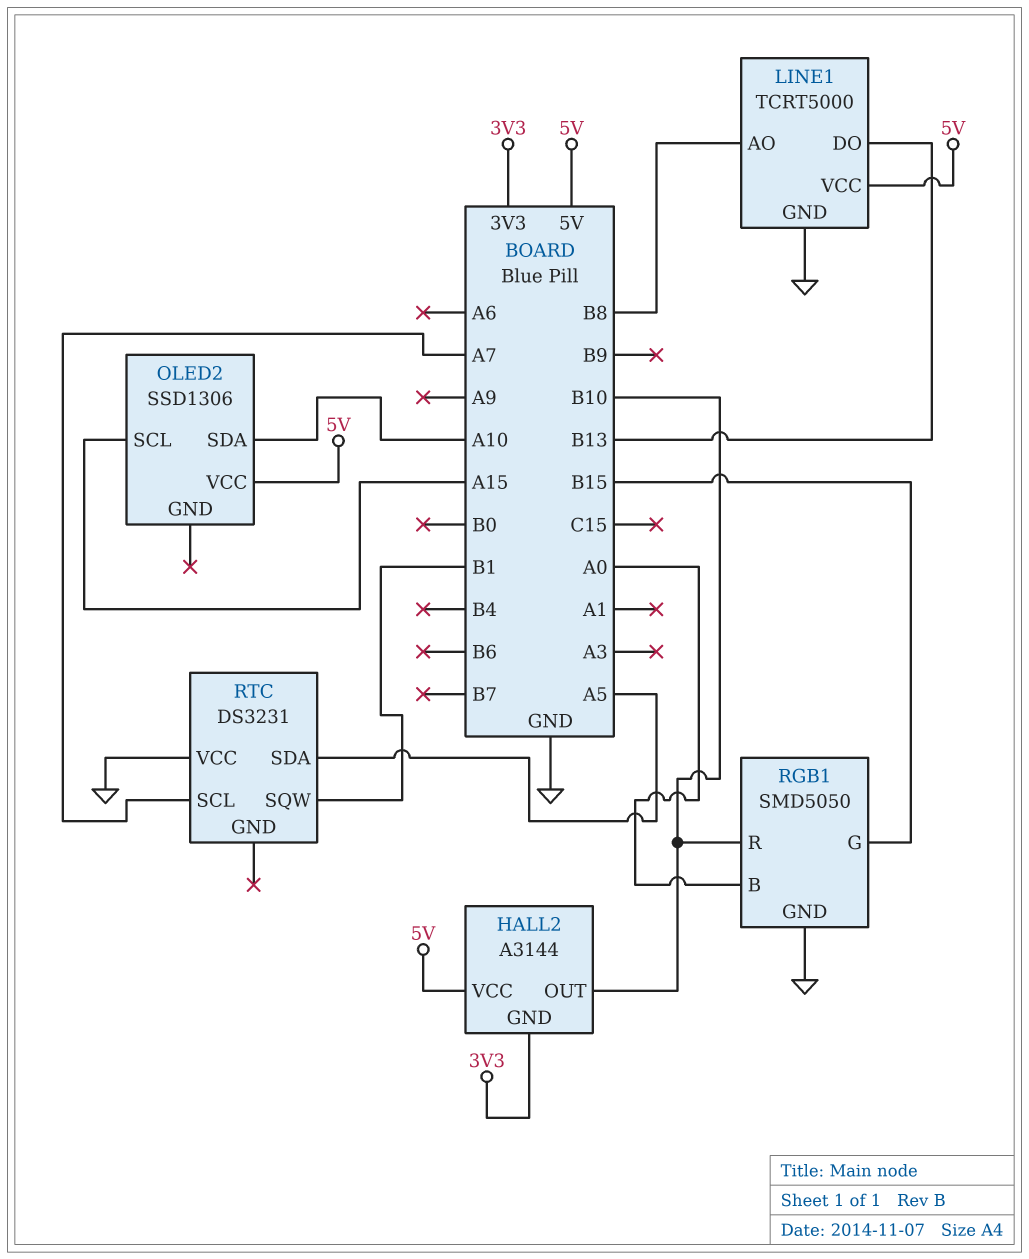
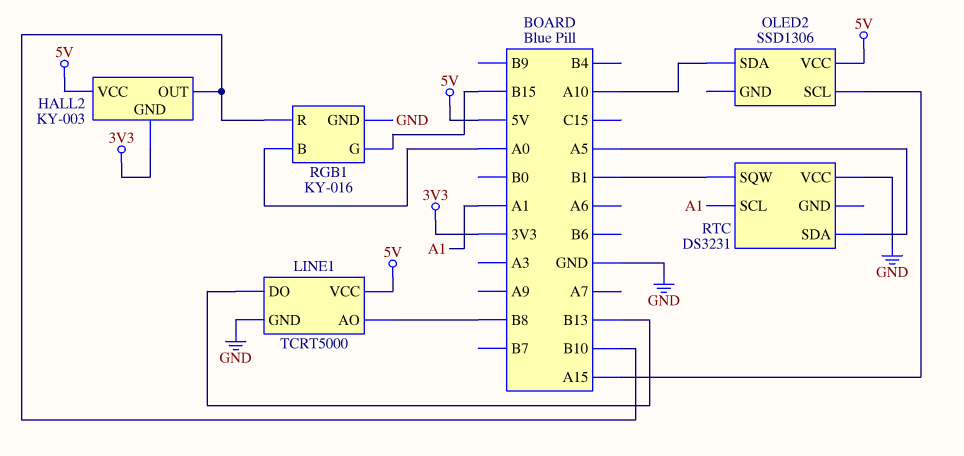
HALL2: A3144 -> KY-003
RGB1: SMD5050 -> KY-016
RTC pin SCL: A7 -> A1

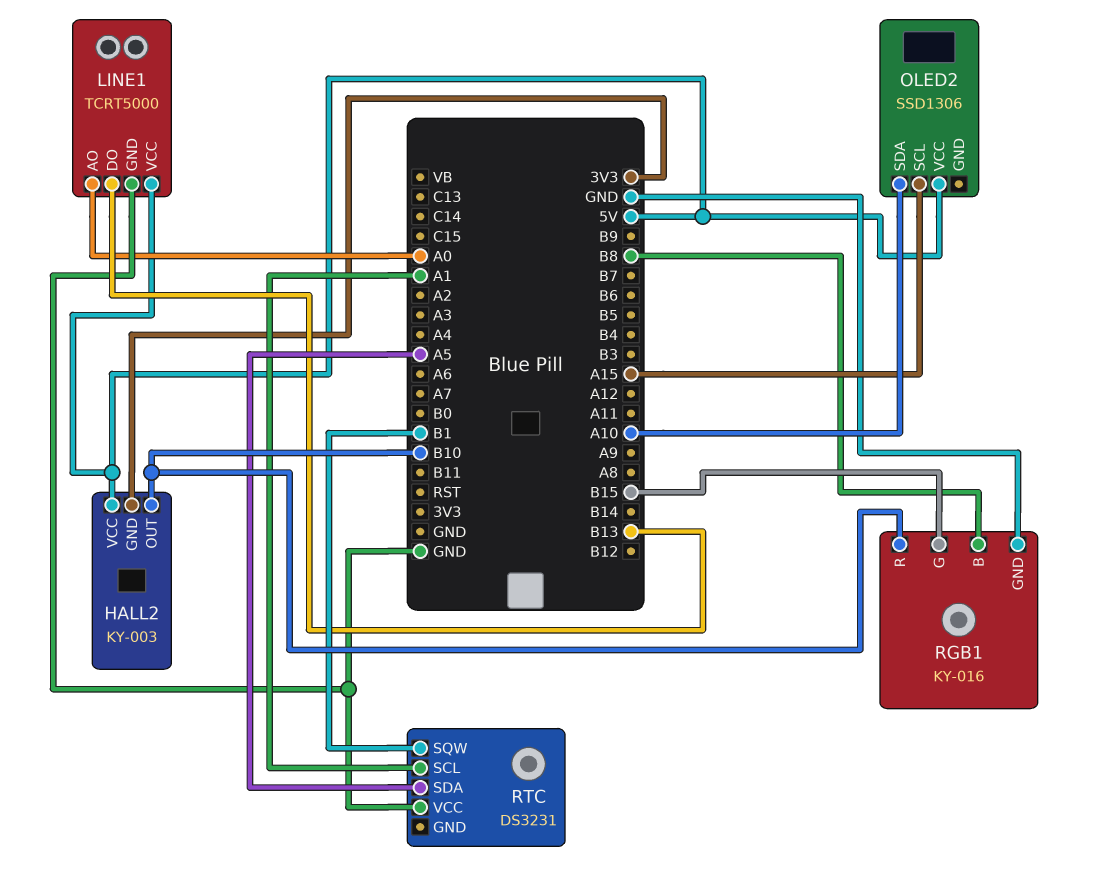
LINE1 pin AO: B8 -> A0
RGB1 pin B: A0 -> B8

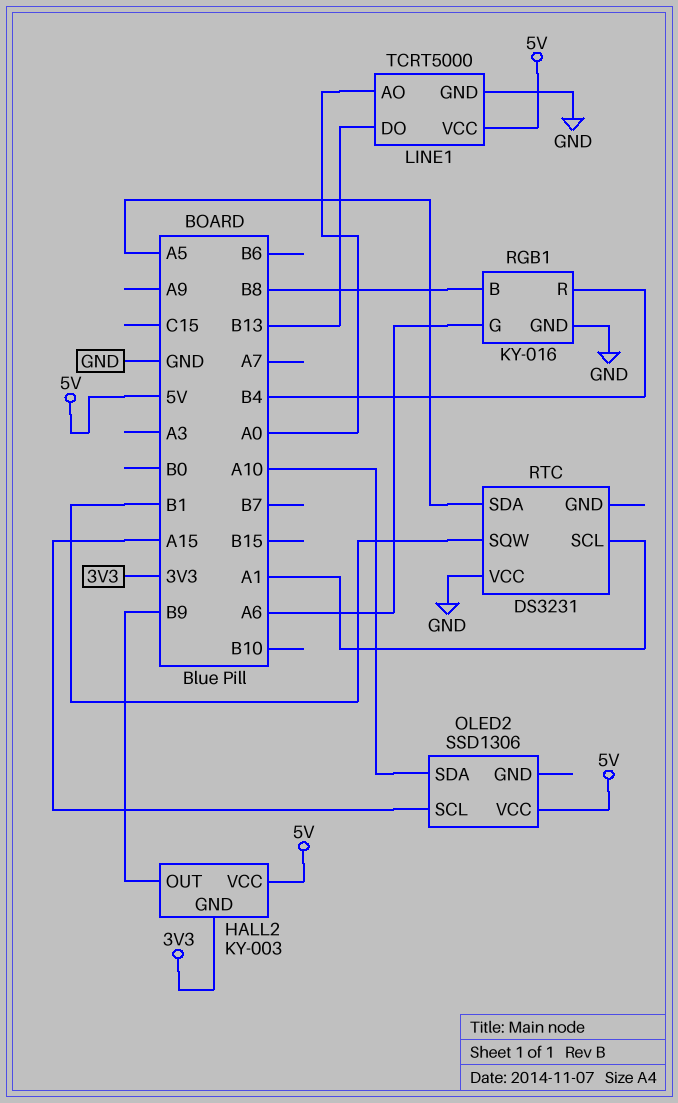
HALL2 pin OUT: B10 -> B9
RGB1 pin G: B15 -> A6
RGB1 pin R: B10 -> B4

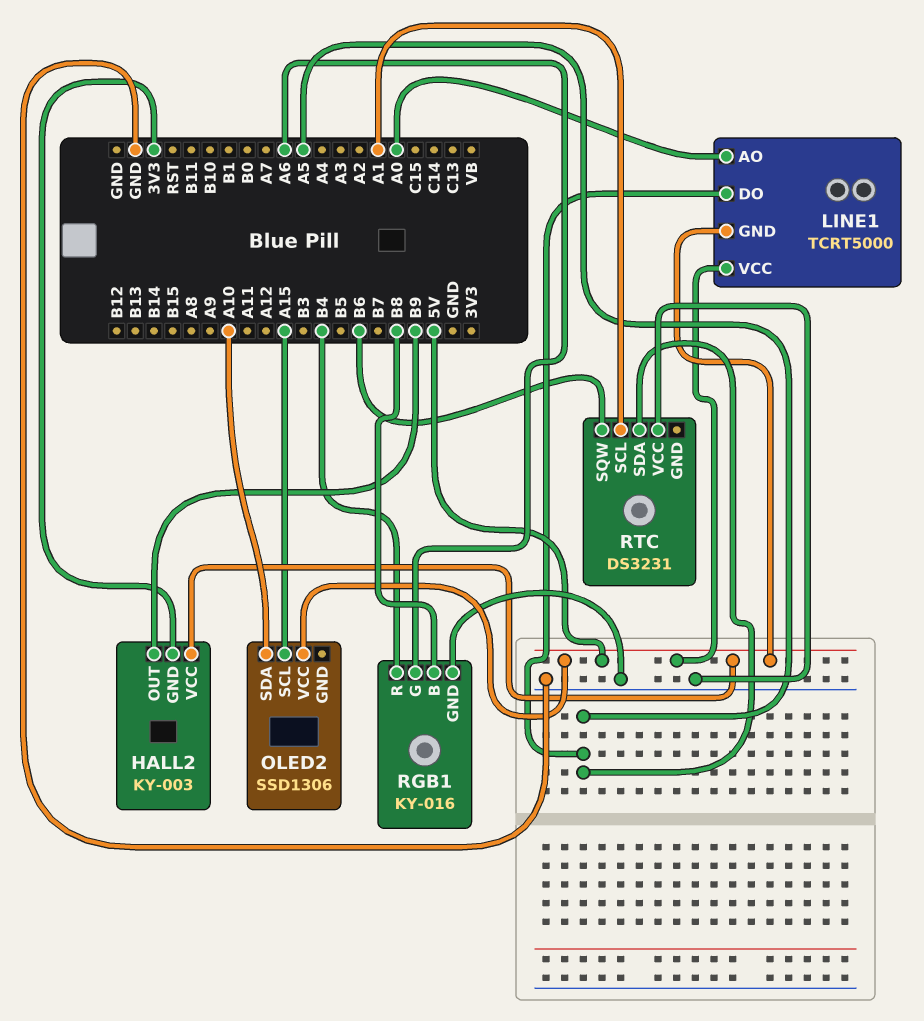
LINE1 pin DO: B13 -> A5
LINE1 pin GND: GND -> 5V
RTC pin SQW: B1 -> B6

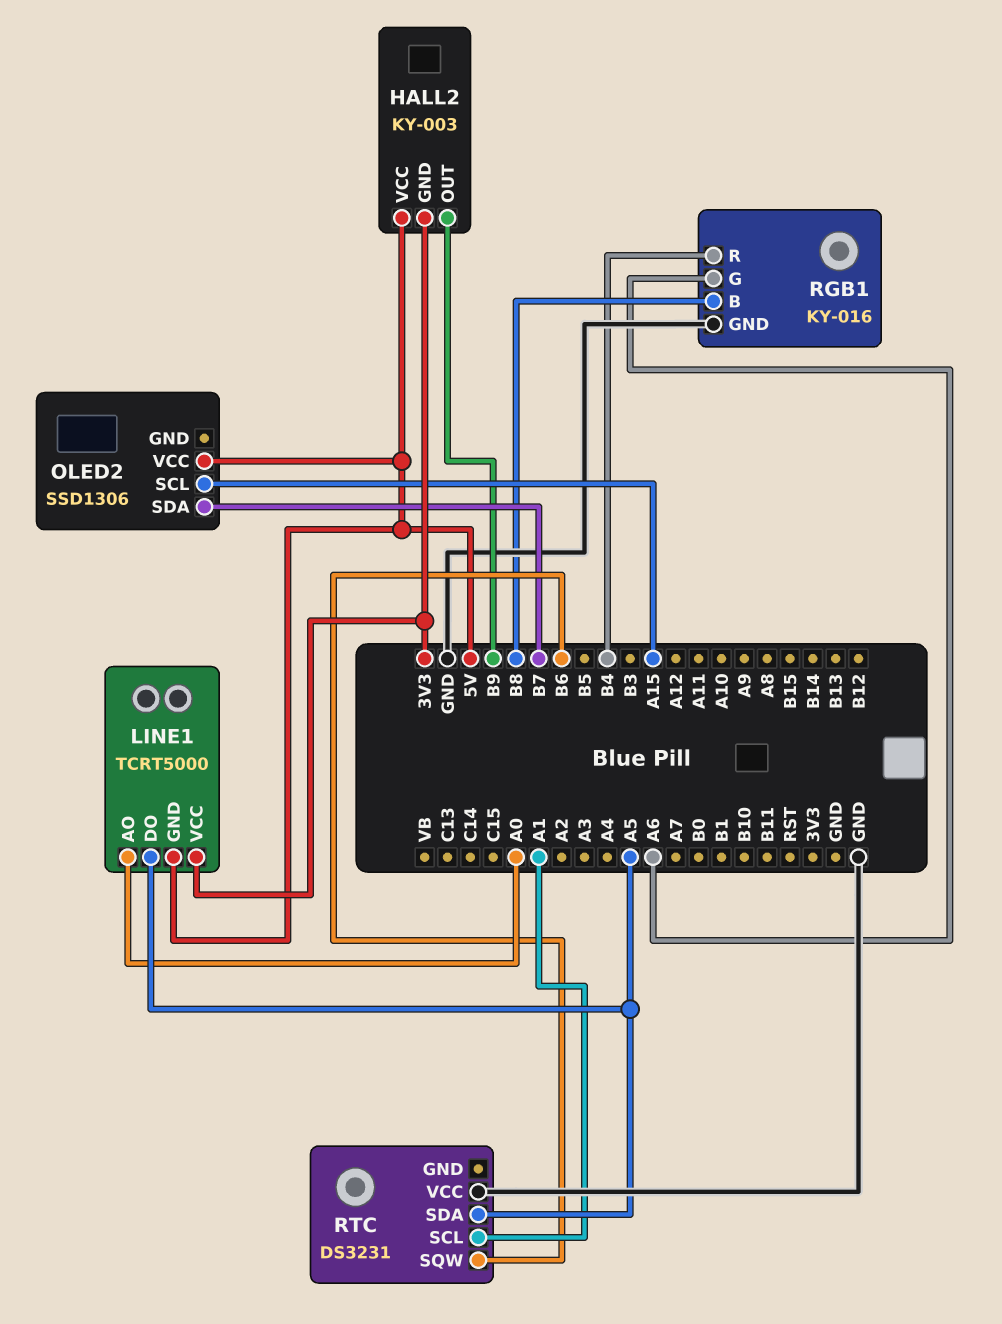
LINE1 pin VCC: 5V -> 3V3
OLED2 pin SDA: A10 -> B7

